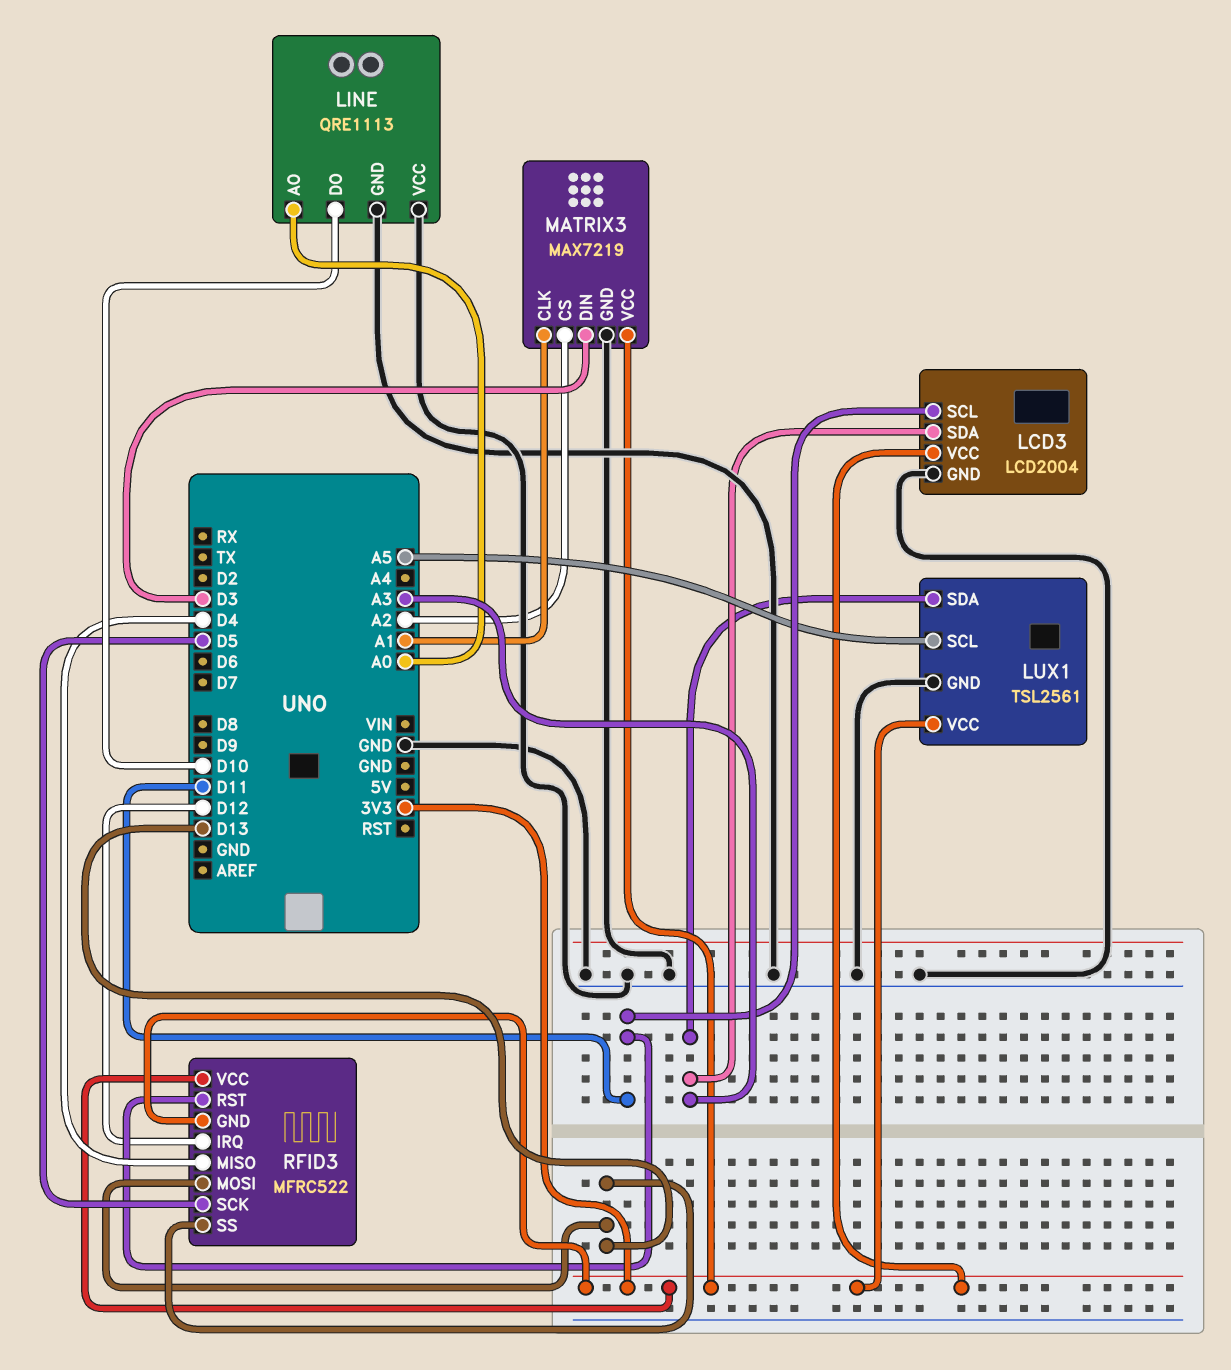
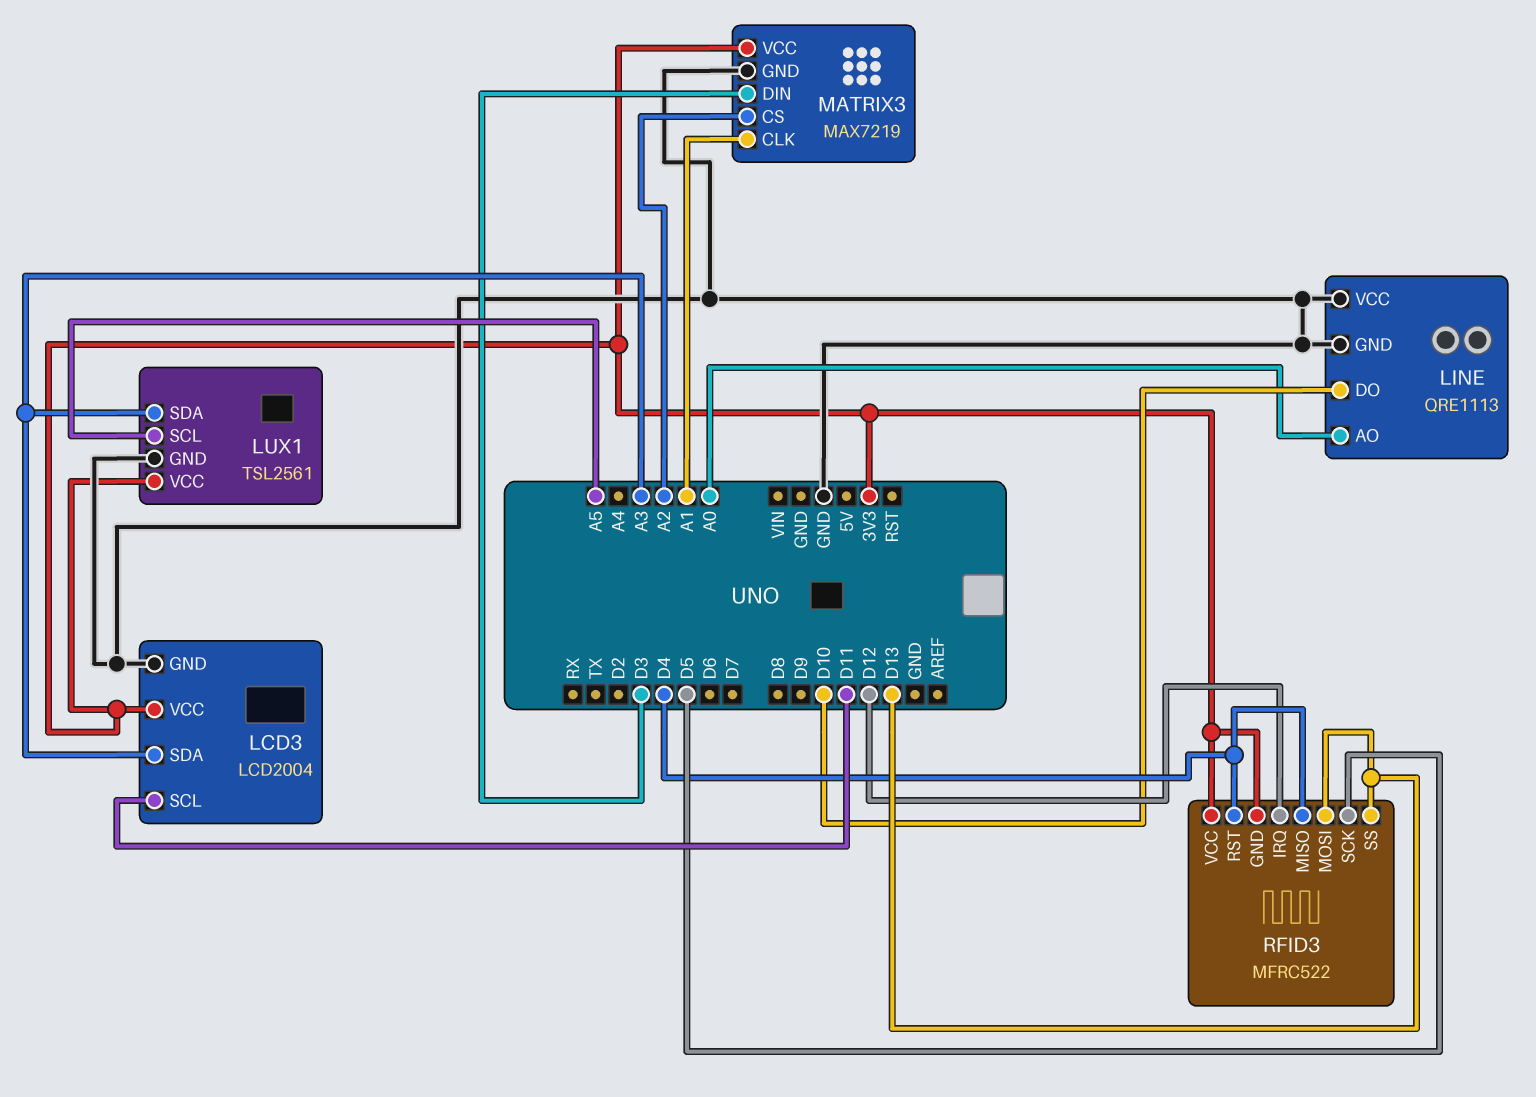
RFID3 pin RST: D11 -> D4

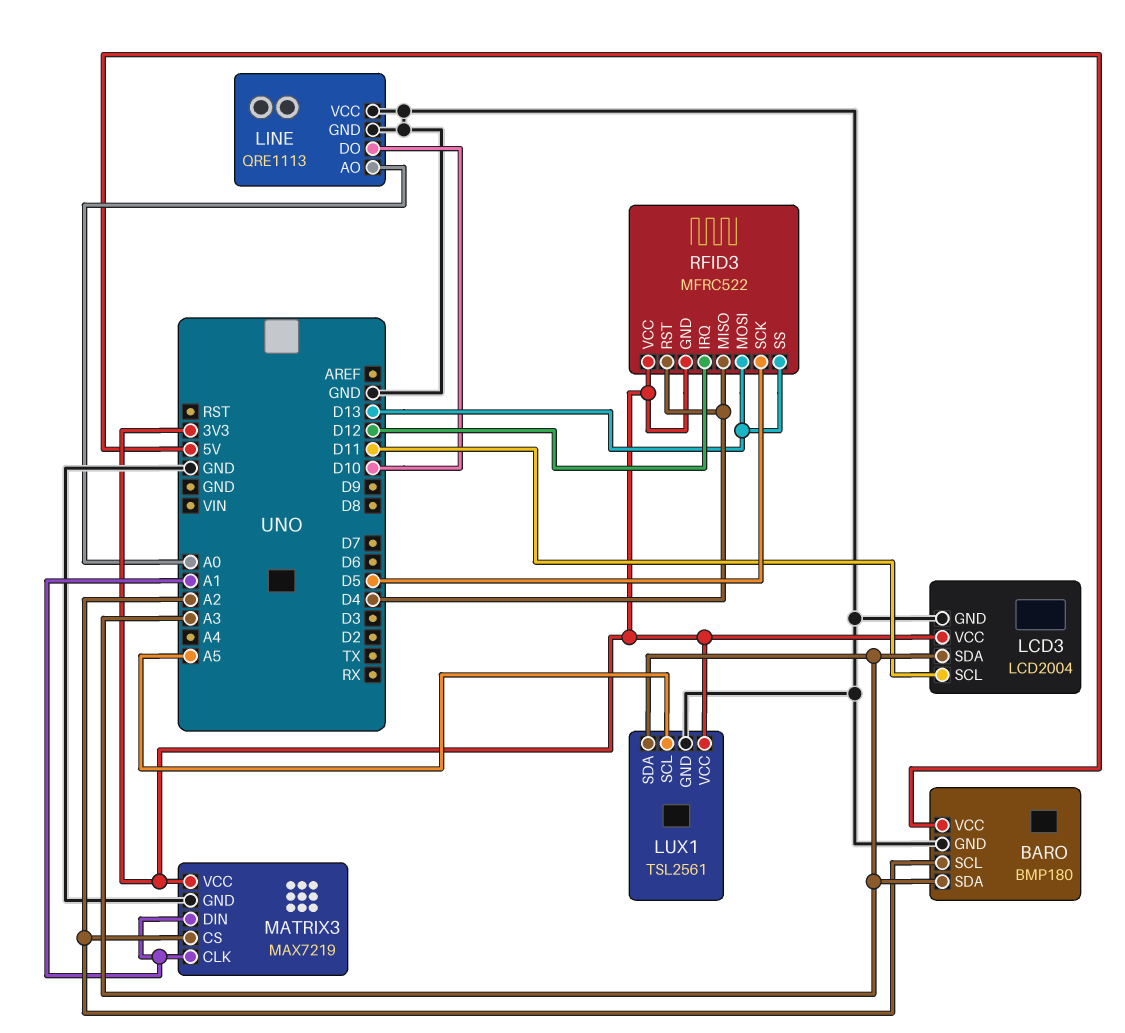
BARO: none -> BMP180
BARO pin GND: none -> GND
BARO pin SCL: none -> A2
BARO pin SDA: none -> A3
BARO pin VCC: none -> 5V
MATRIX3 pin DIN: D3 -> A1

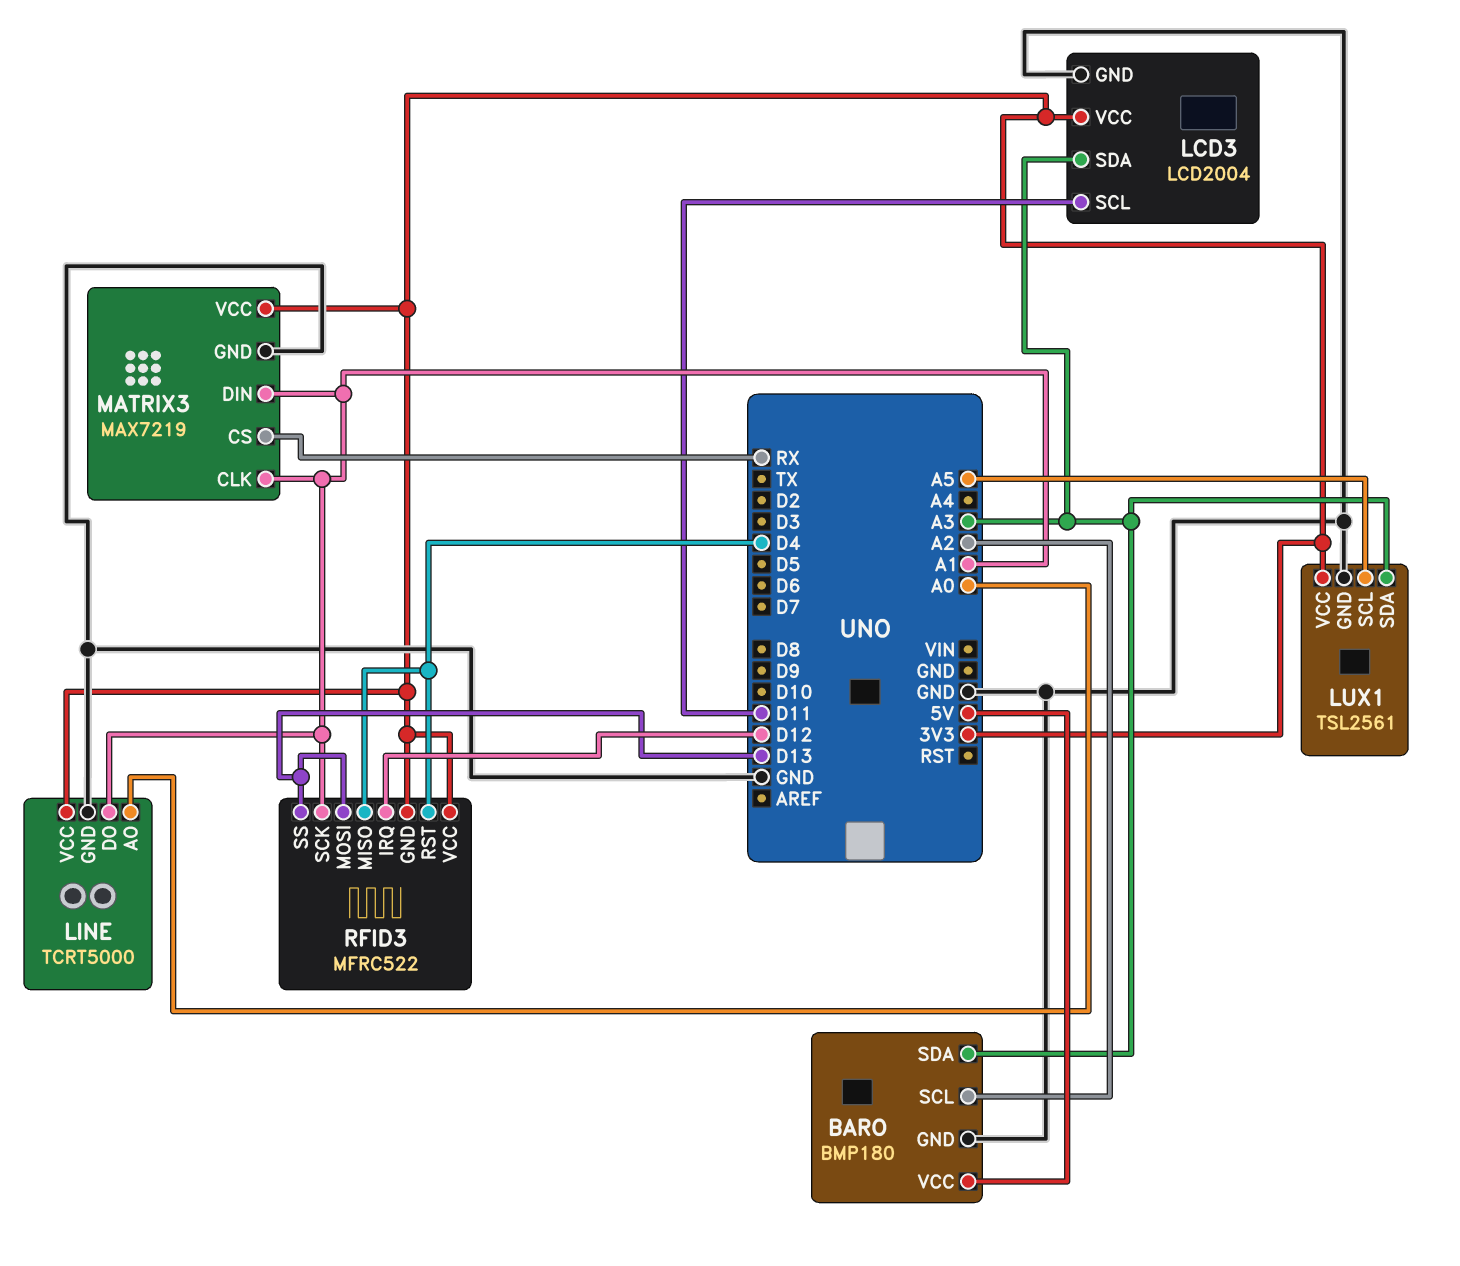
LINE: QRE1113 -> TCRT5000
LINE pin DO: D10 -> A1
LINE pin VCC: GND -> 3V3
MATRIX3 pin CS: A2 -> RX
RFID3 pin SCK: D5 -> A1

